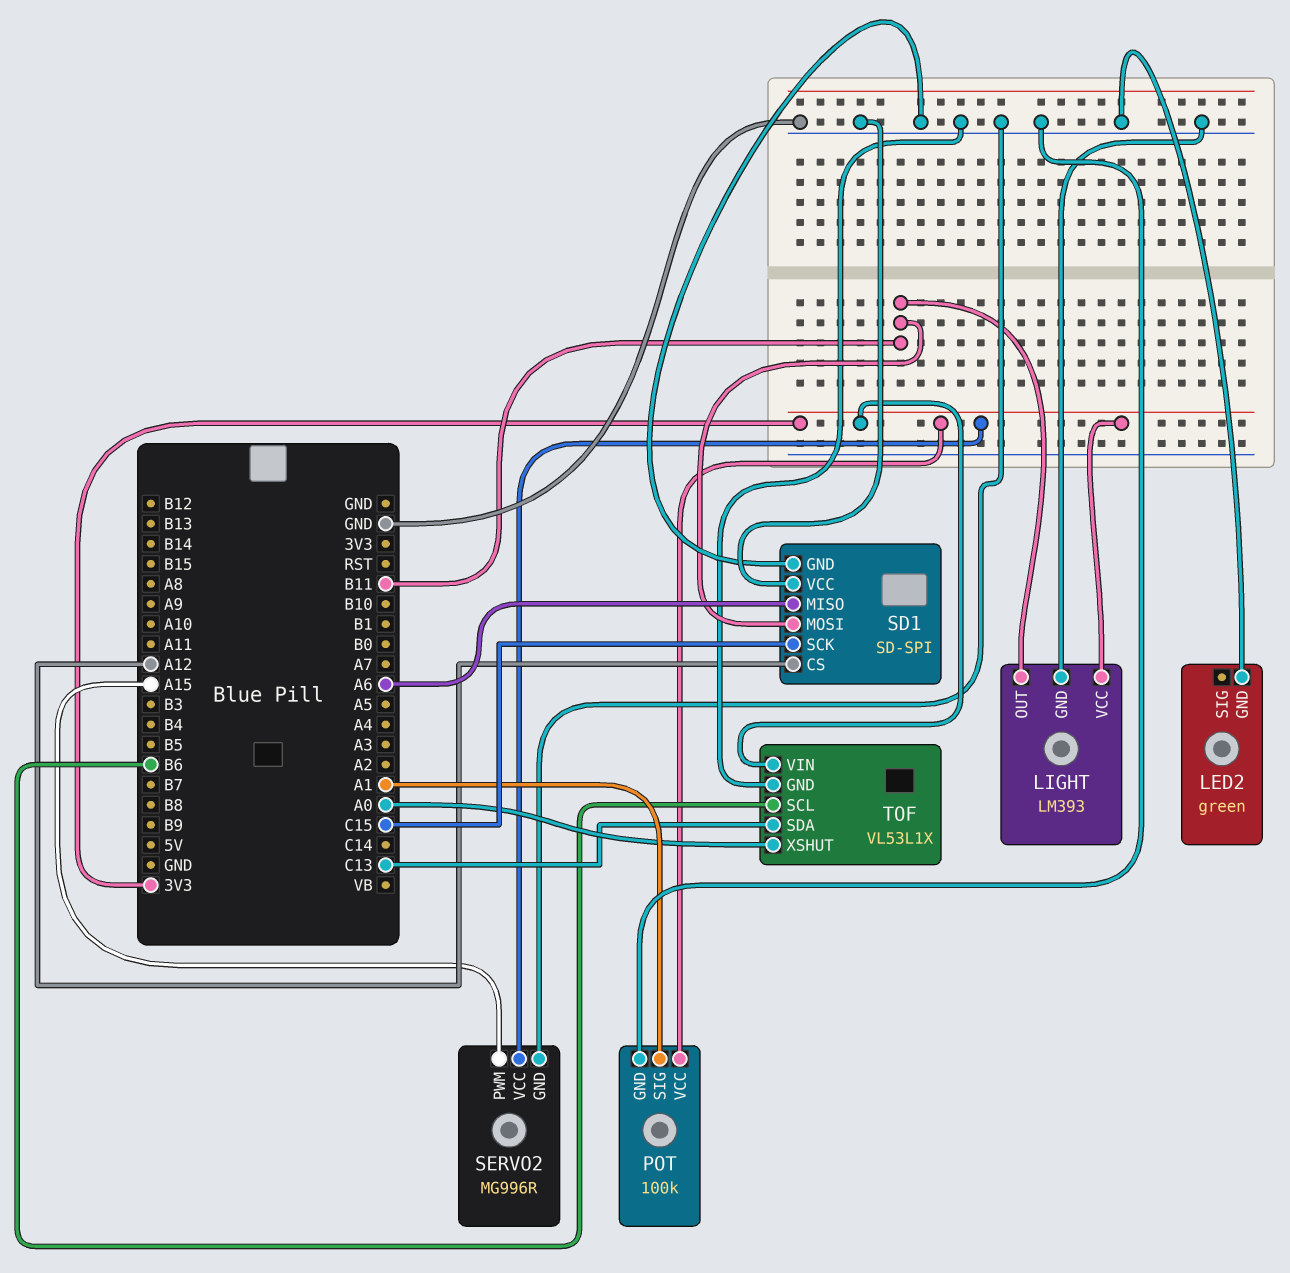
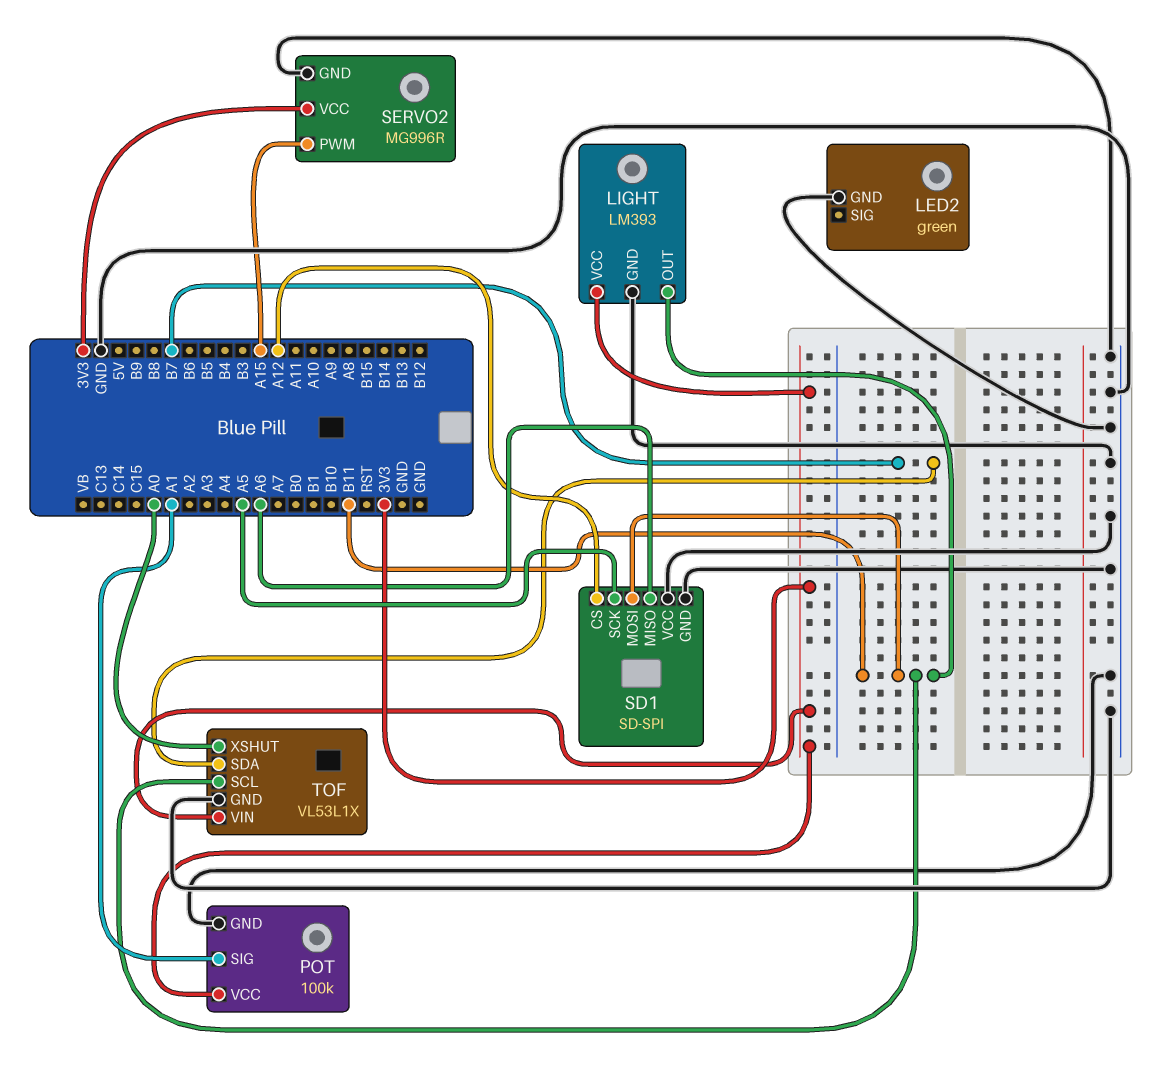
SD1 pin SCK: C15 -> A5
TOF pin SCL: B6 -> B11
TOF pin SDA: C13 -> B7

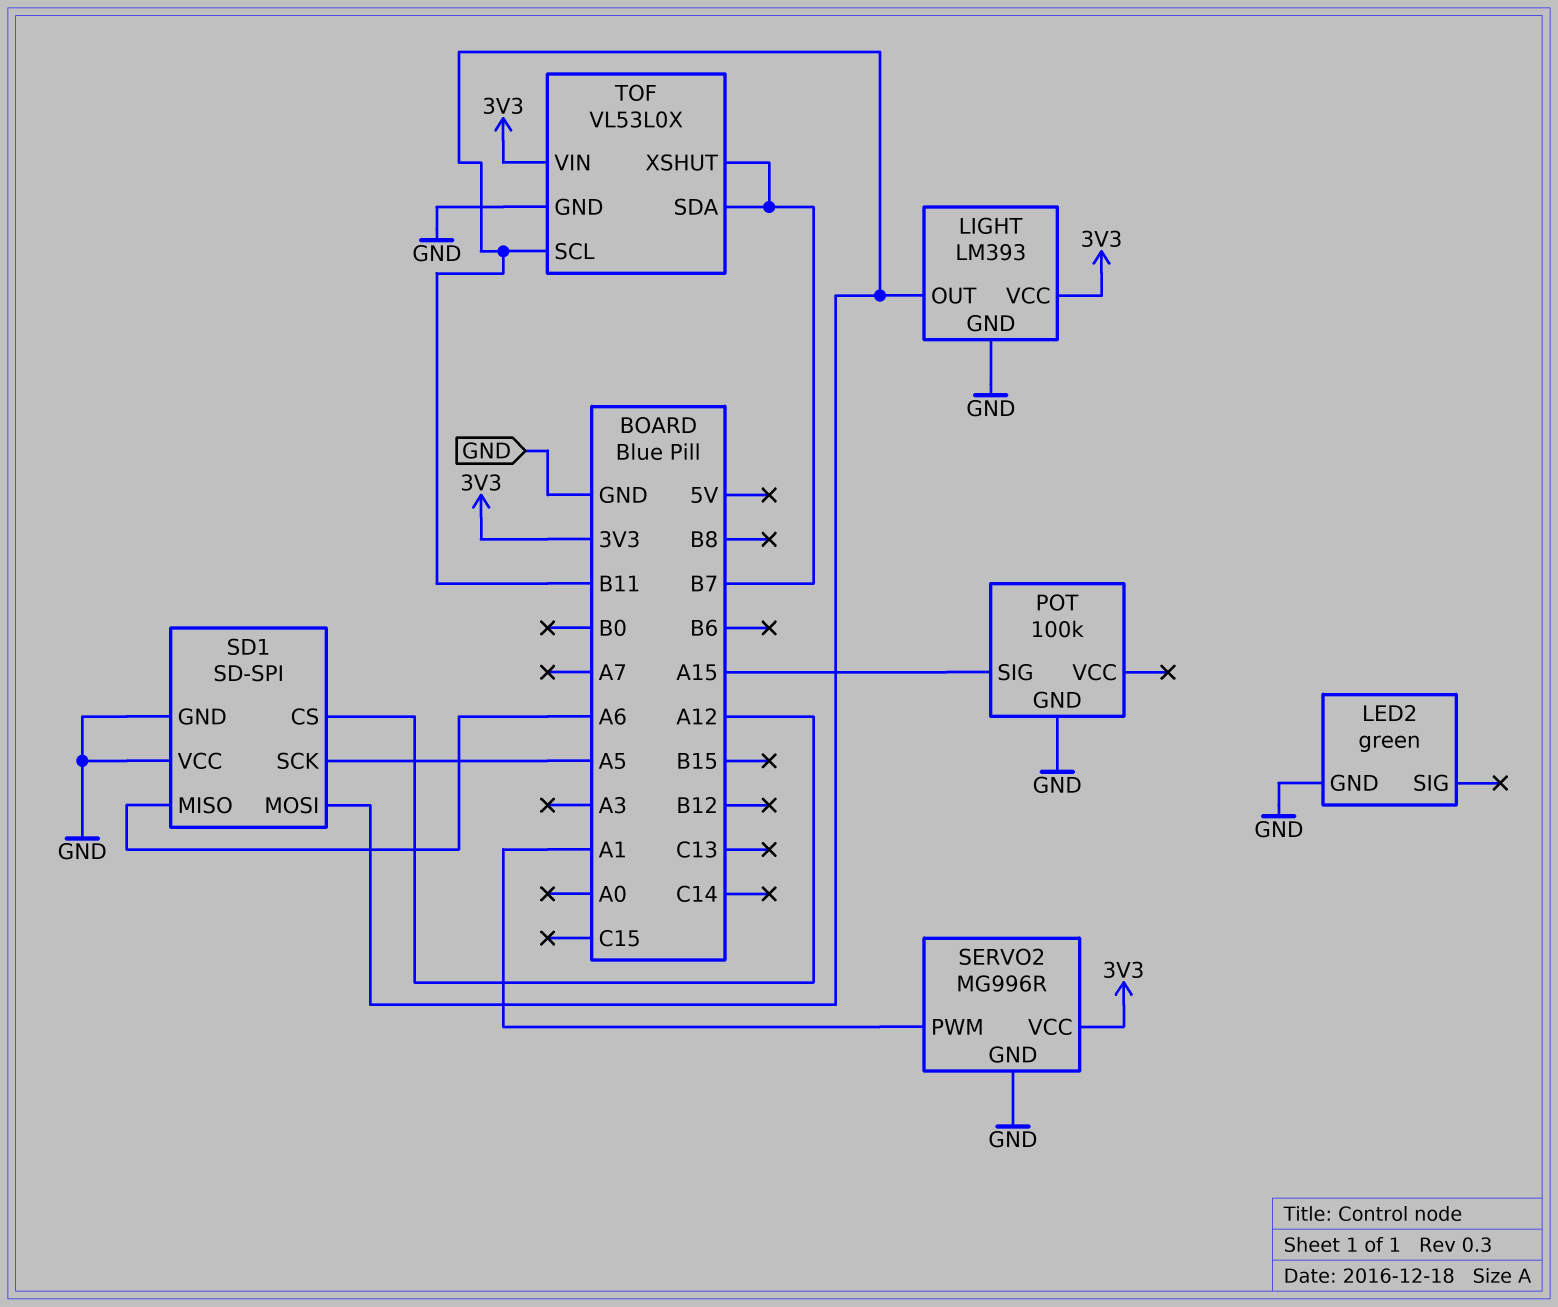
POT pin SIG: A1 -> A15
POT pin VCC: 3V3 -> none
SERVO2 pin PWM: A15 -> A1
TOF: VL53L1X -> VL53L0X
TOF pin XSHUT: A0 -> B7

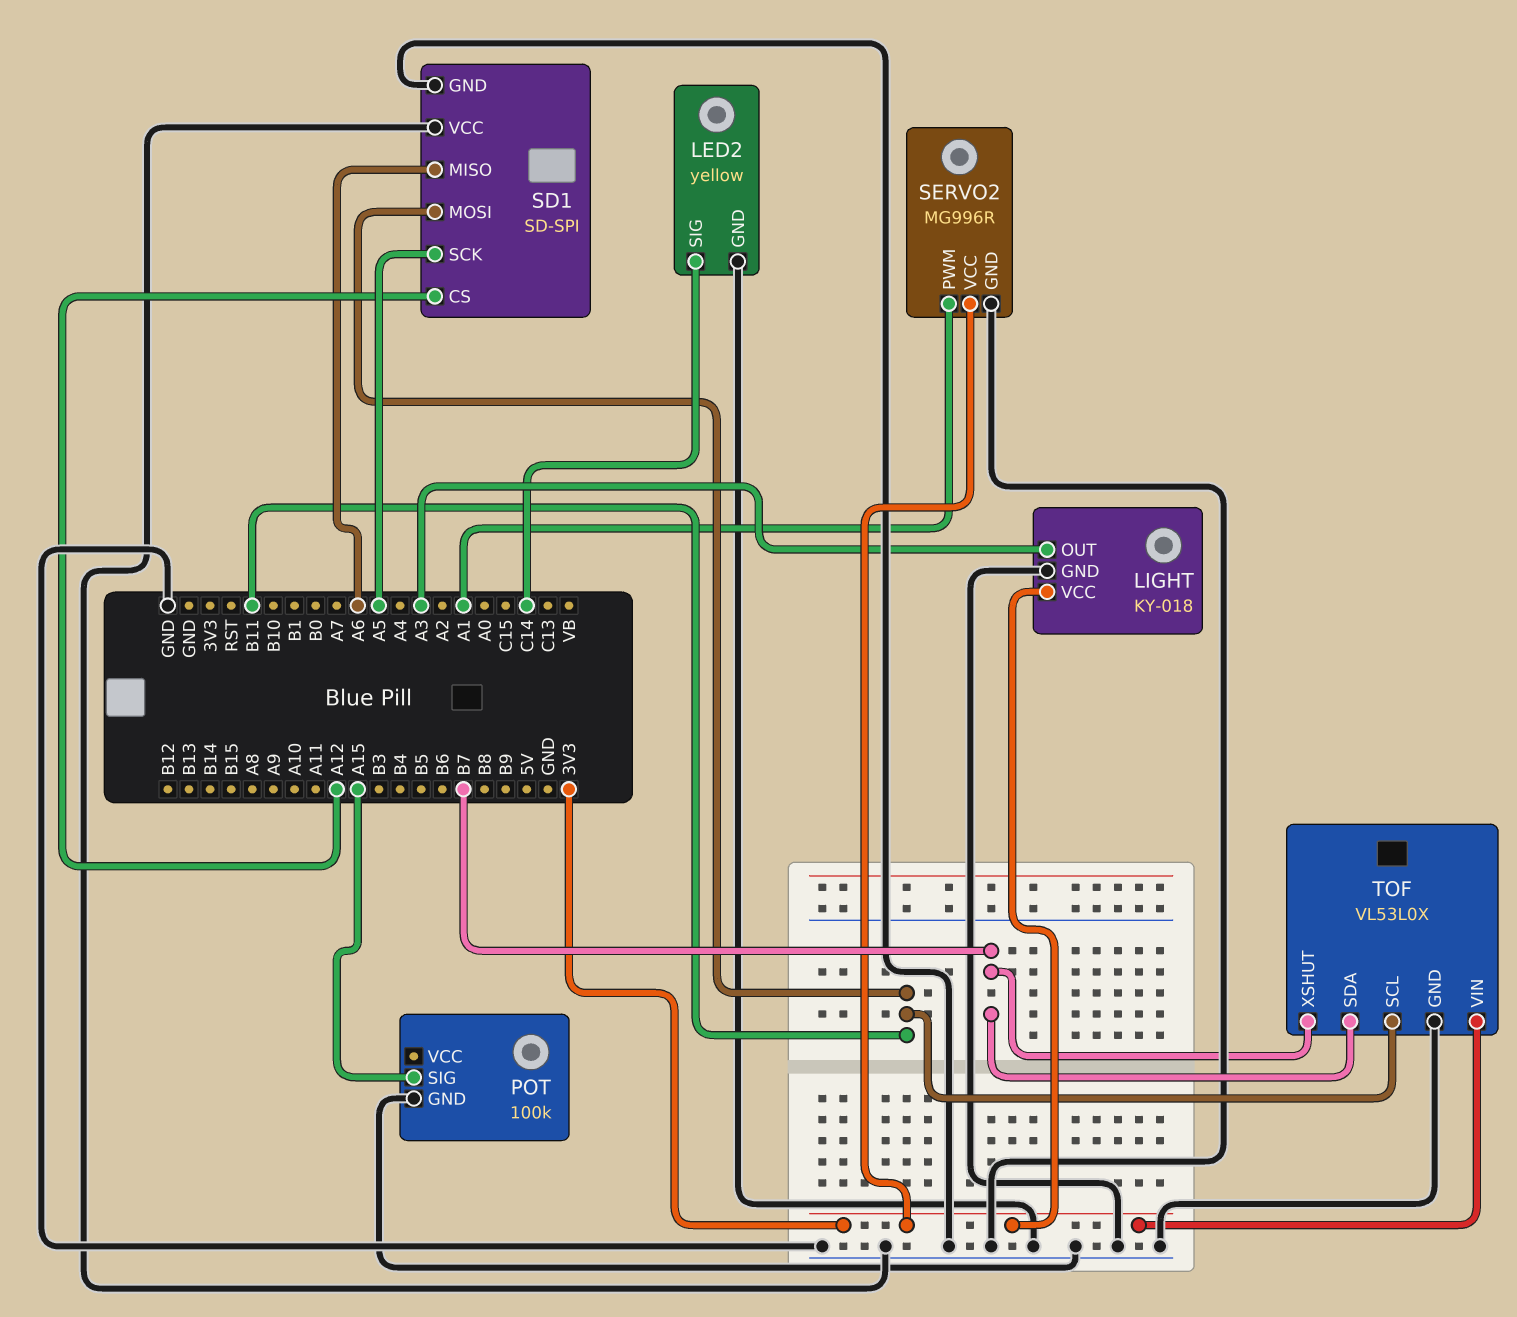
LED2: green -> yellow
LED2 pin SIG: none -> C14
LIGHT: LM393 -> KY-018
LIGHT pin OUT: B11 -> A3

